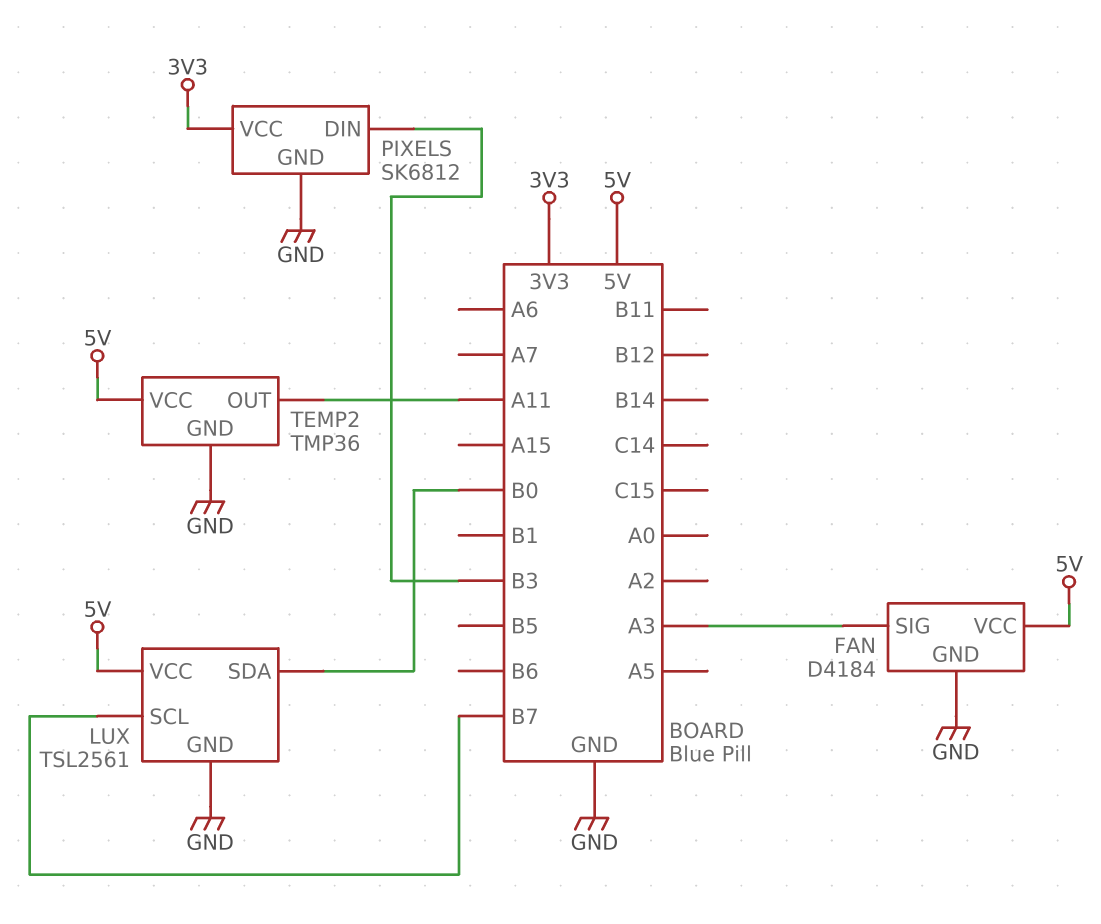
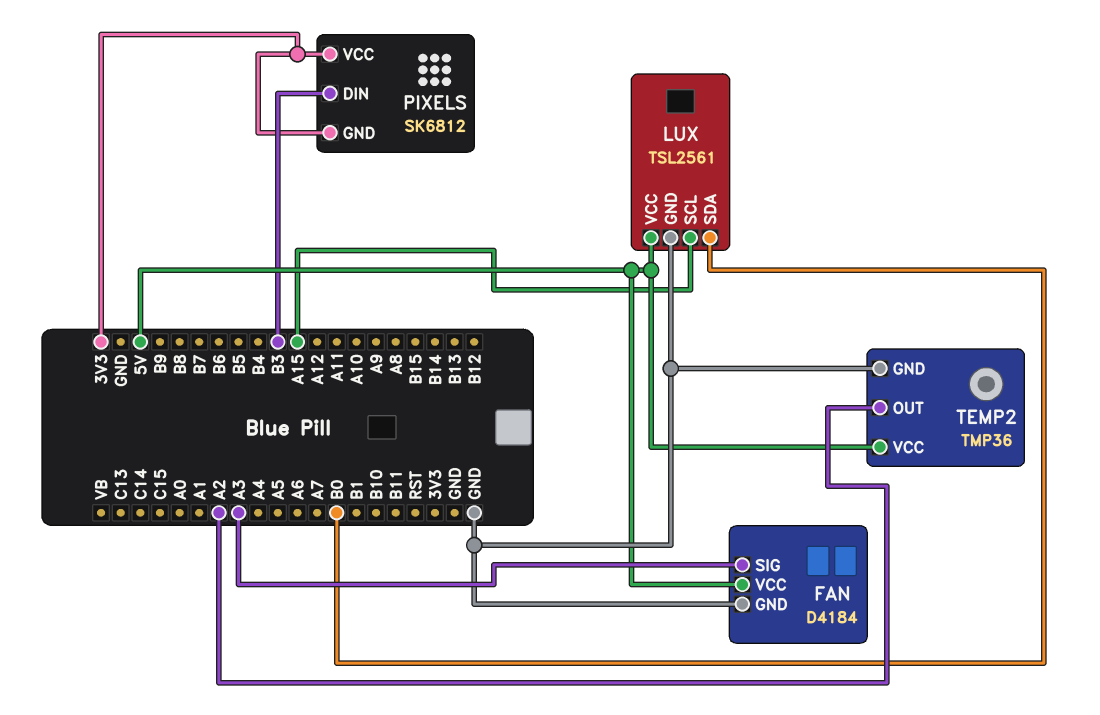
LUX pin SCL: B7 -> A15
PIXELS pin GND: GND -> 3V3
TEMP2 pin OUT: A11 -> A2

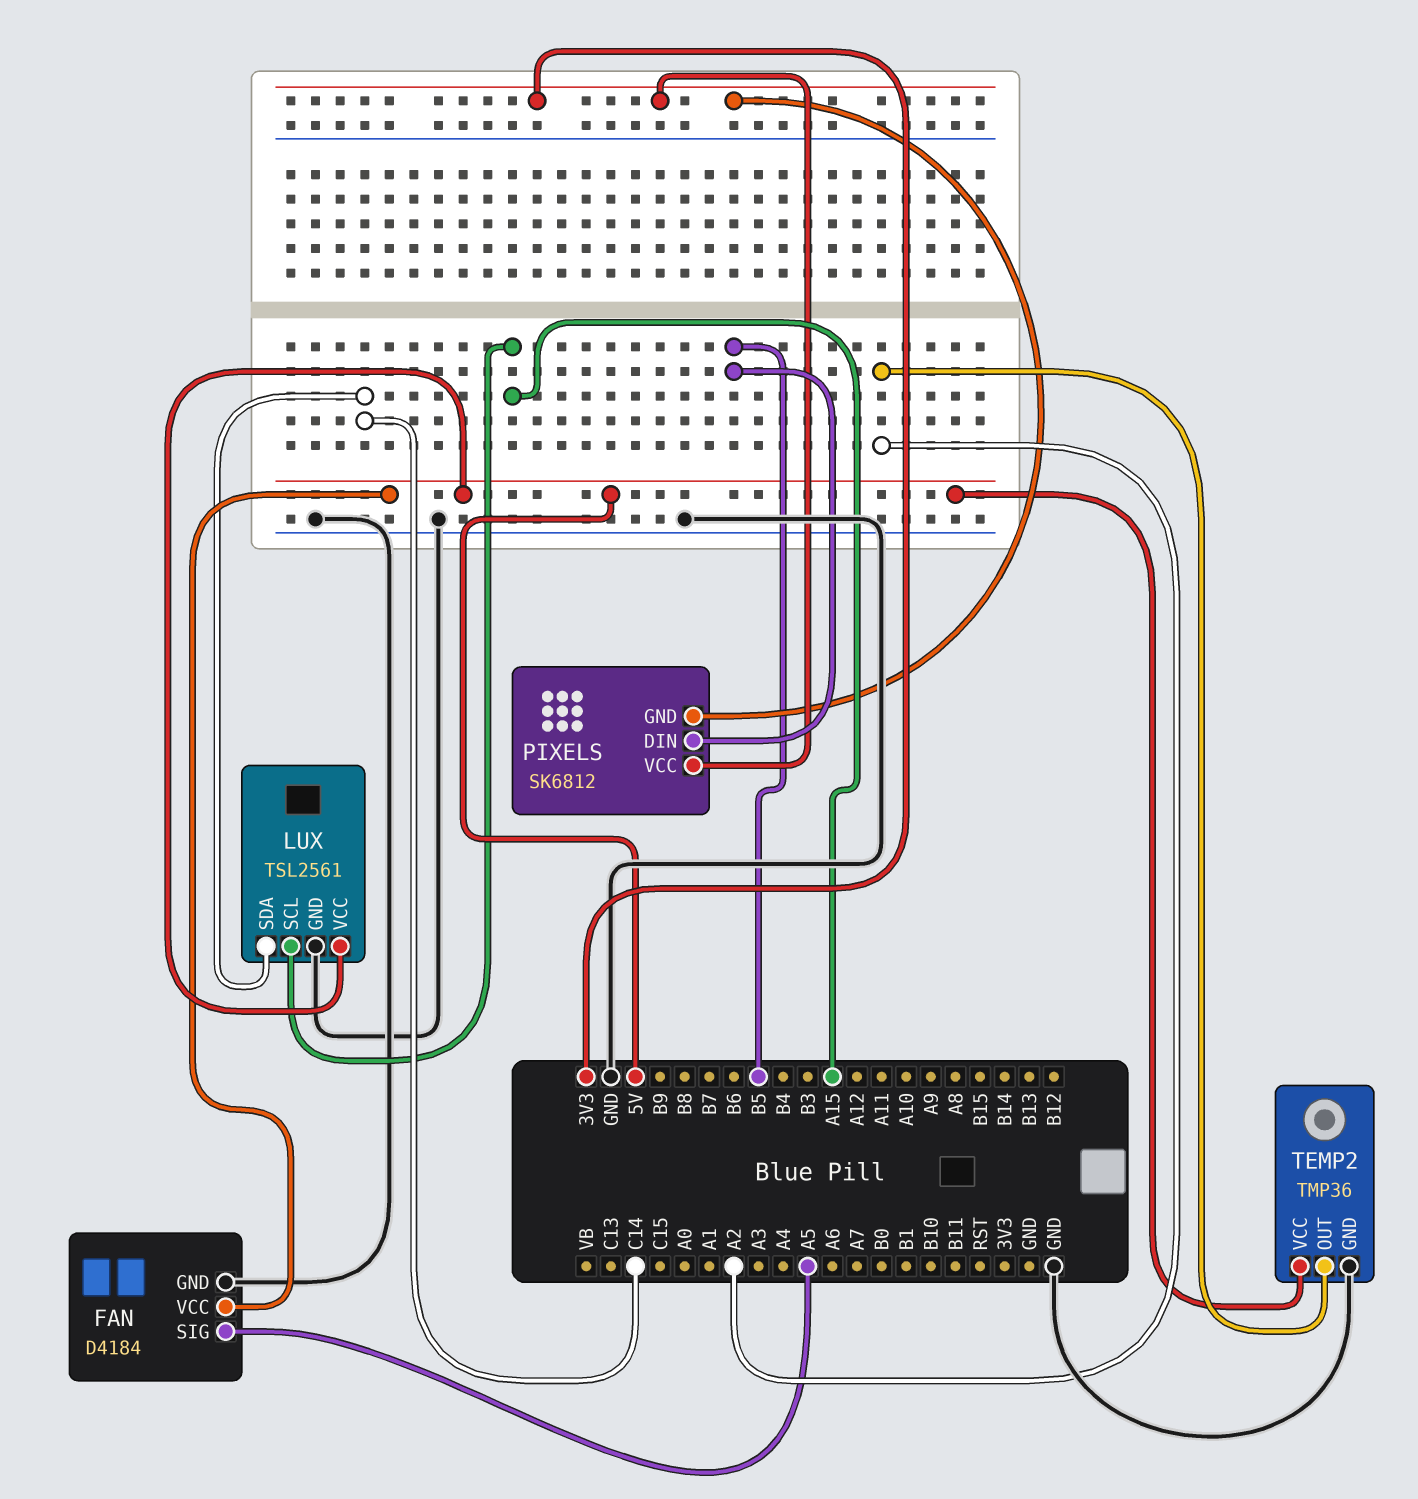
FAN pin SIG: A3 -> A5
LUX pin SDA: B0 -> C14
PIXELS pin DIN: B3 -> B5

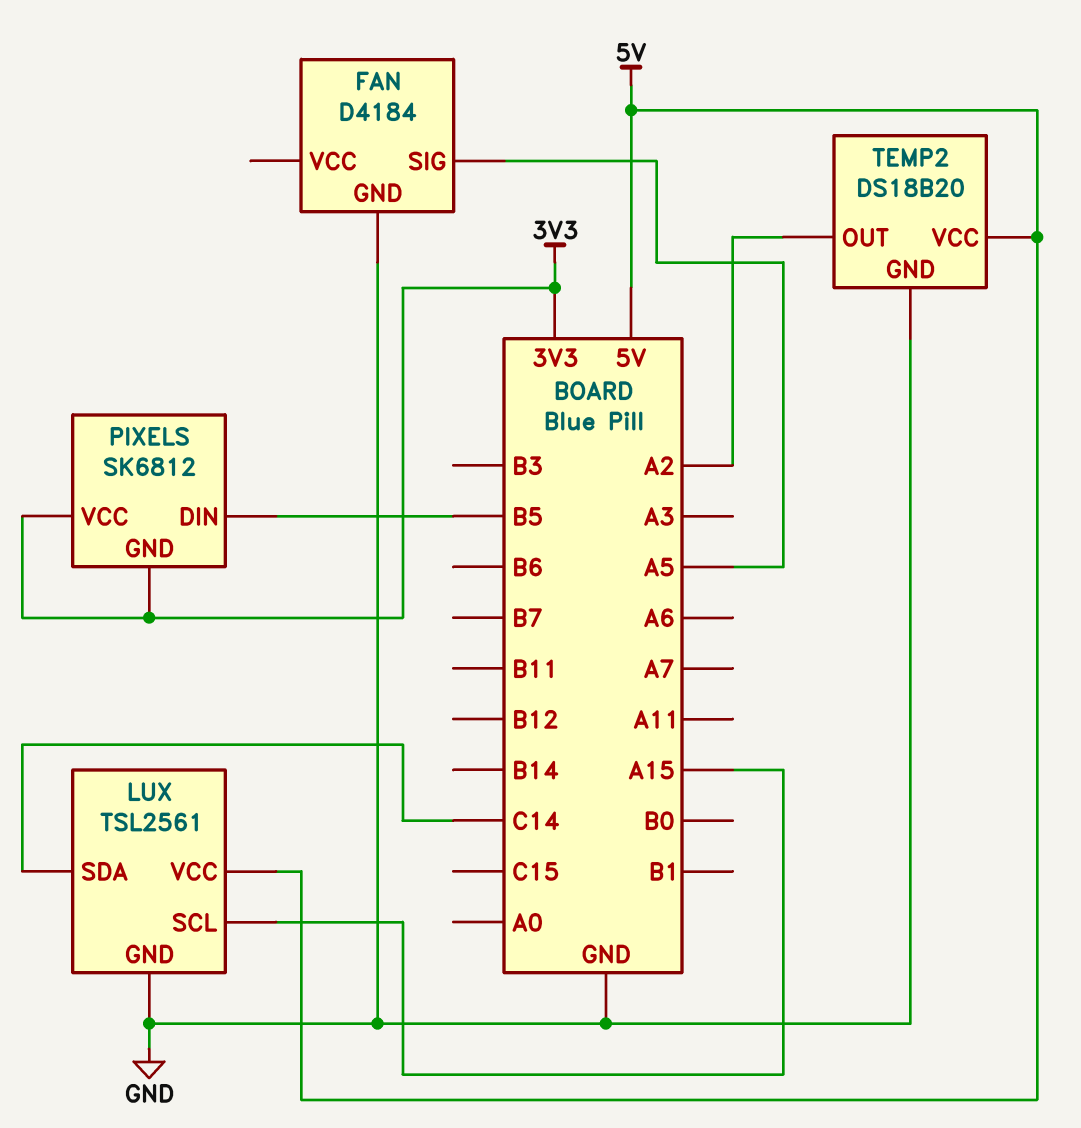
FAN pin VCC: 5V -> none
TEMP2: TMP36 -> DS18B20

